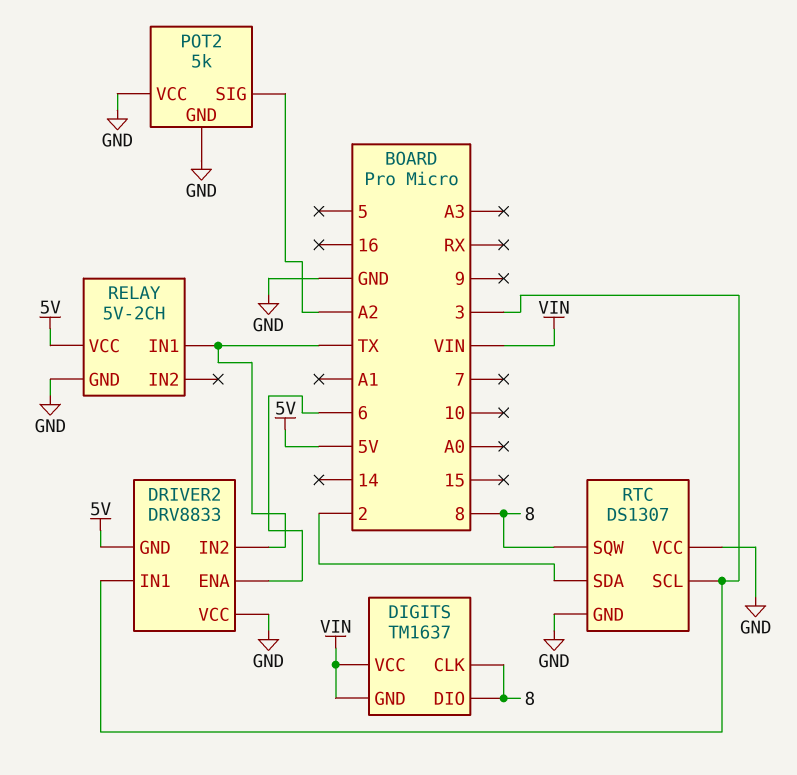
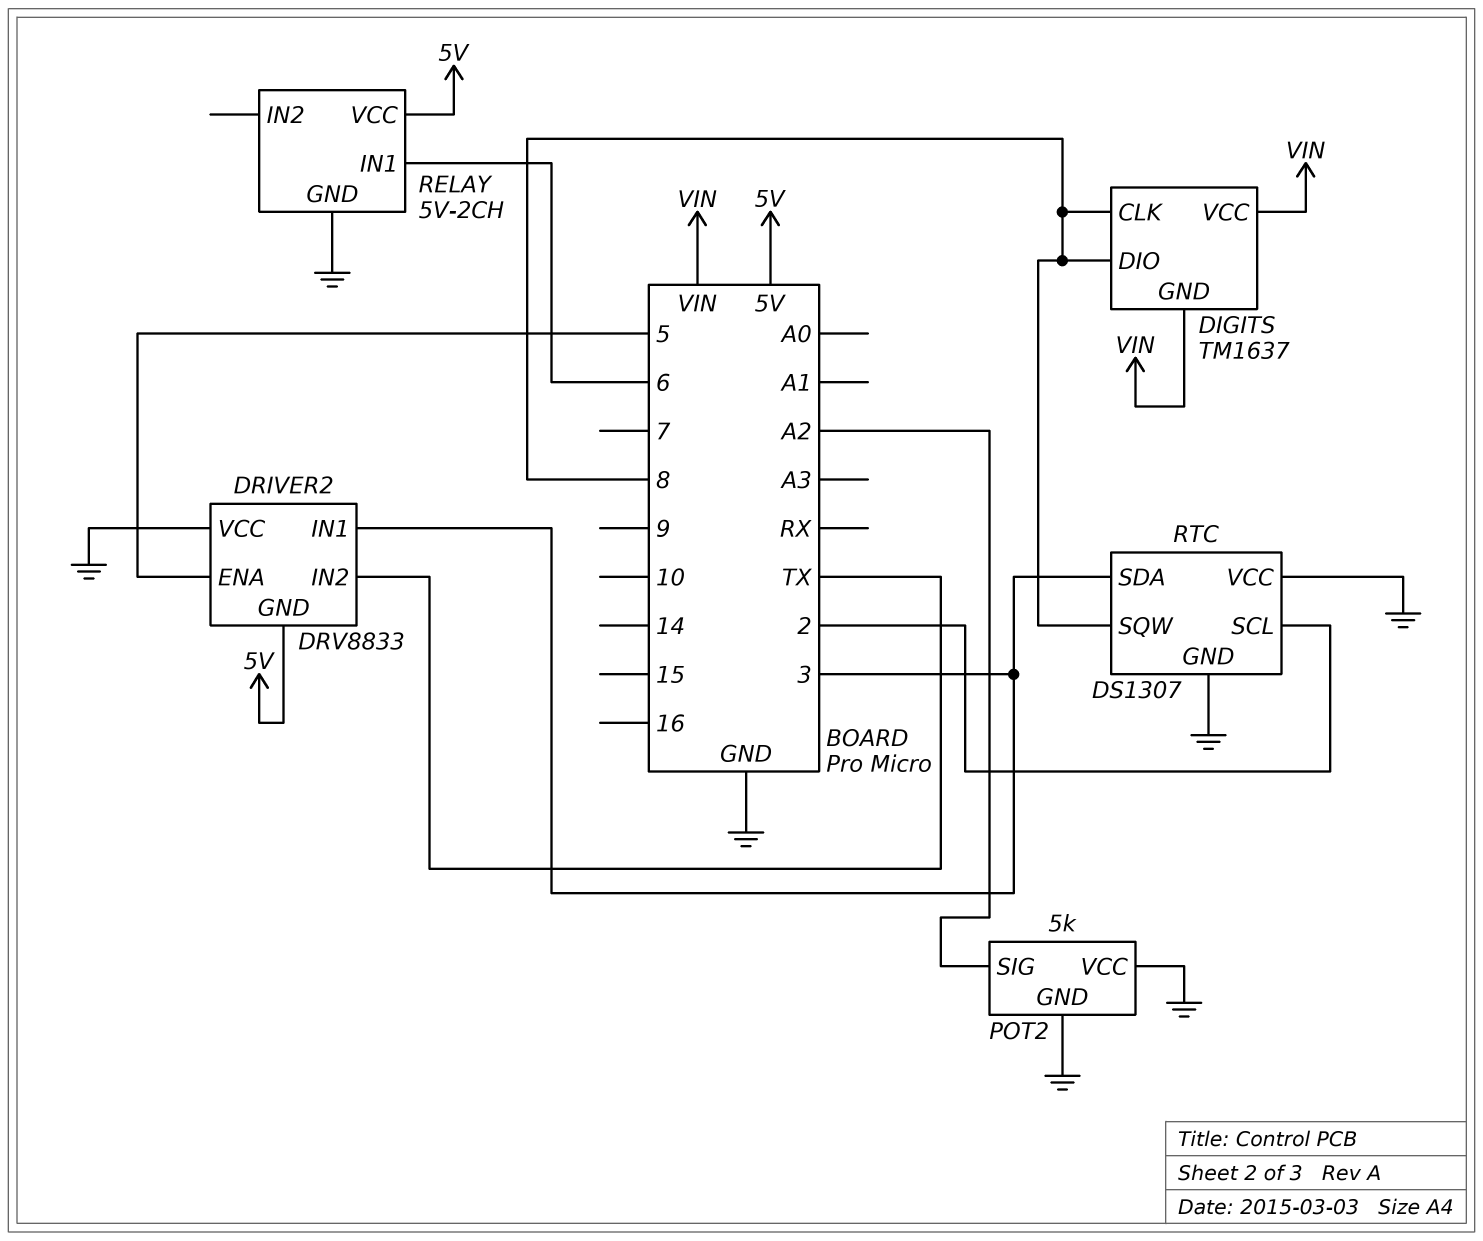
DRIVER2 pin ENA: 6 -> 5
RELAY pin IN1: TX -> 6
RTC pin SCL: 3 -> 2
RTC pin SDA: 2 -> 3

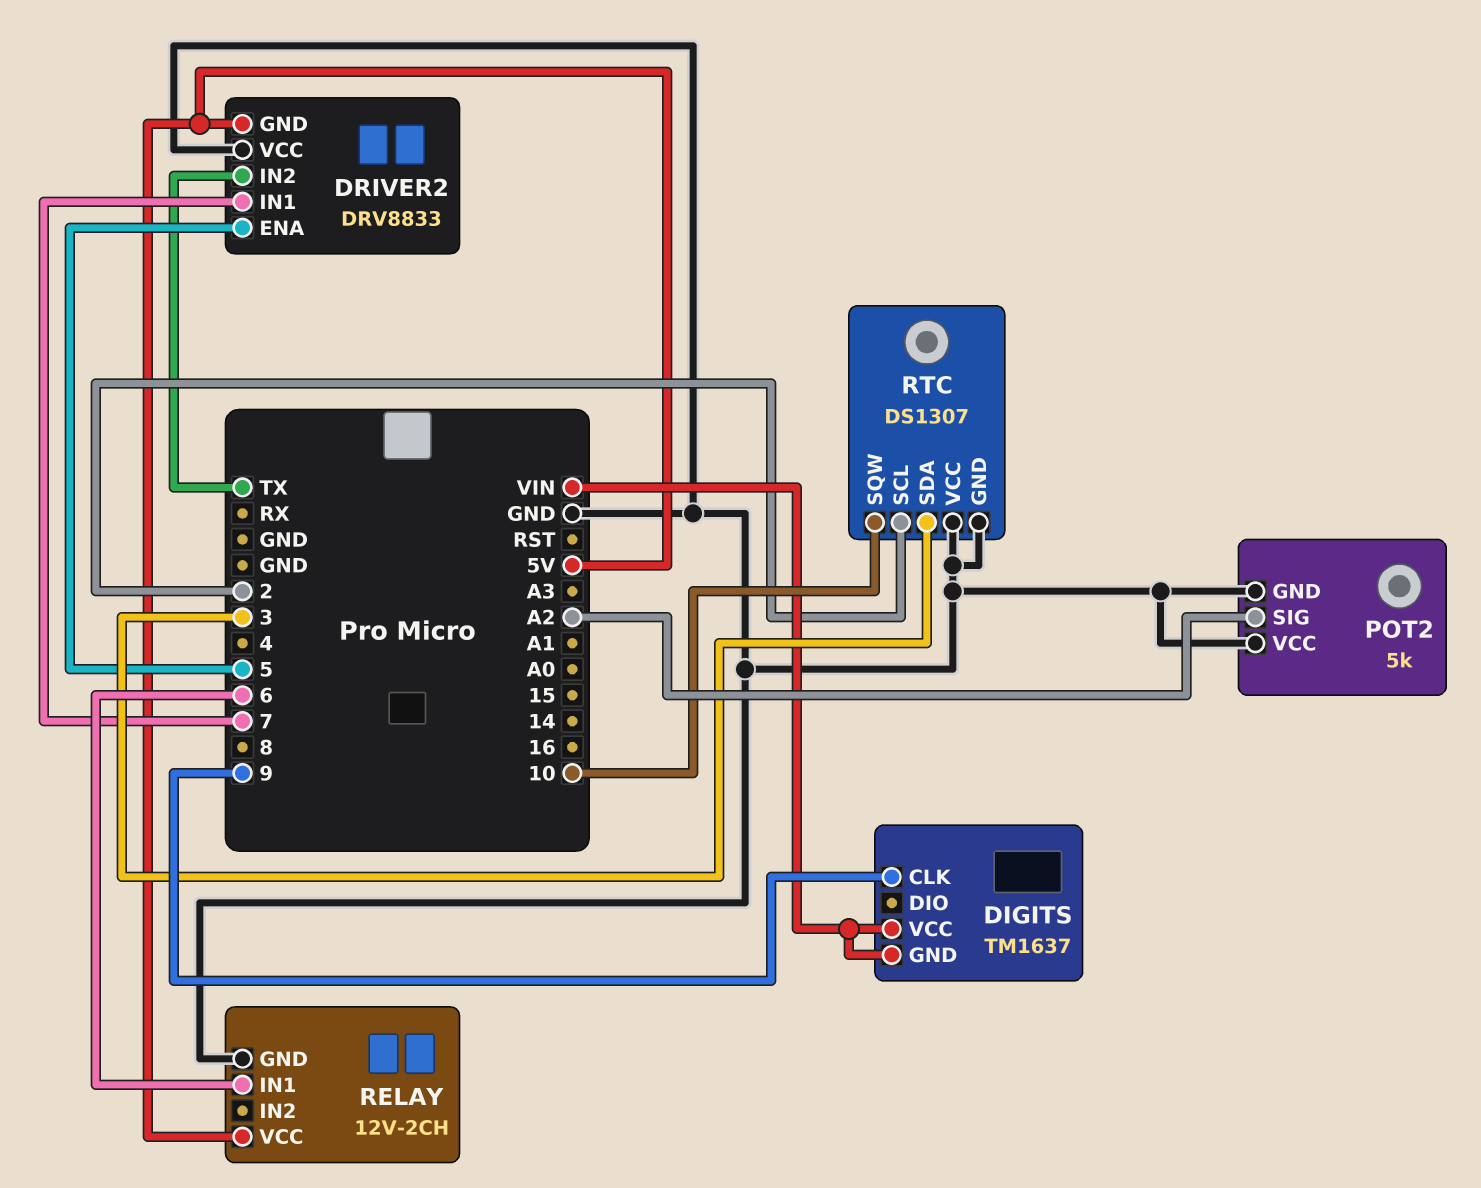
DIGITS pin CLK: 8 -> 9
DIGITS pin DIO: 8 -> none
DRIVER2 pin IN1: 3 -> 7
RELAY: 5V-2CH -> 12V-2CH
RTC pin SQW: 8 -> 10

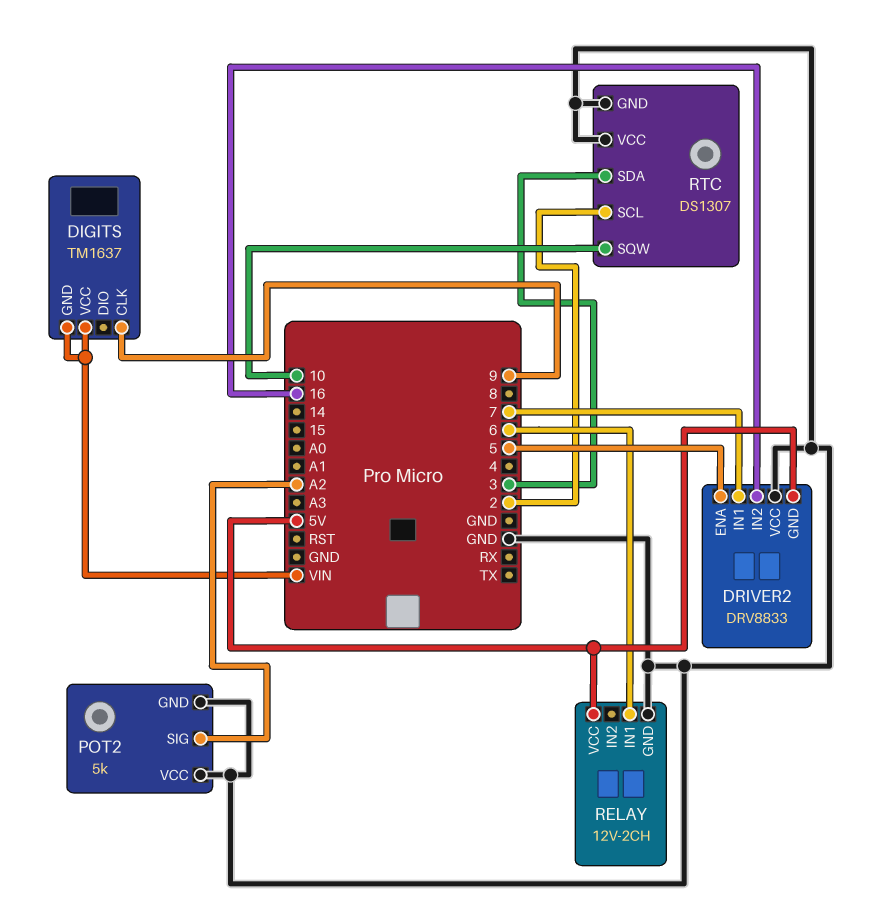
DRIVER2 pin IN2: TX -> 16

